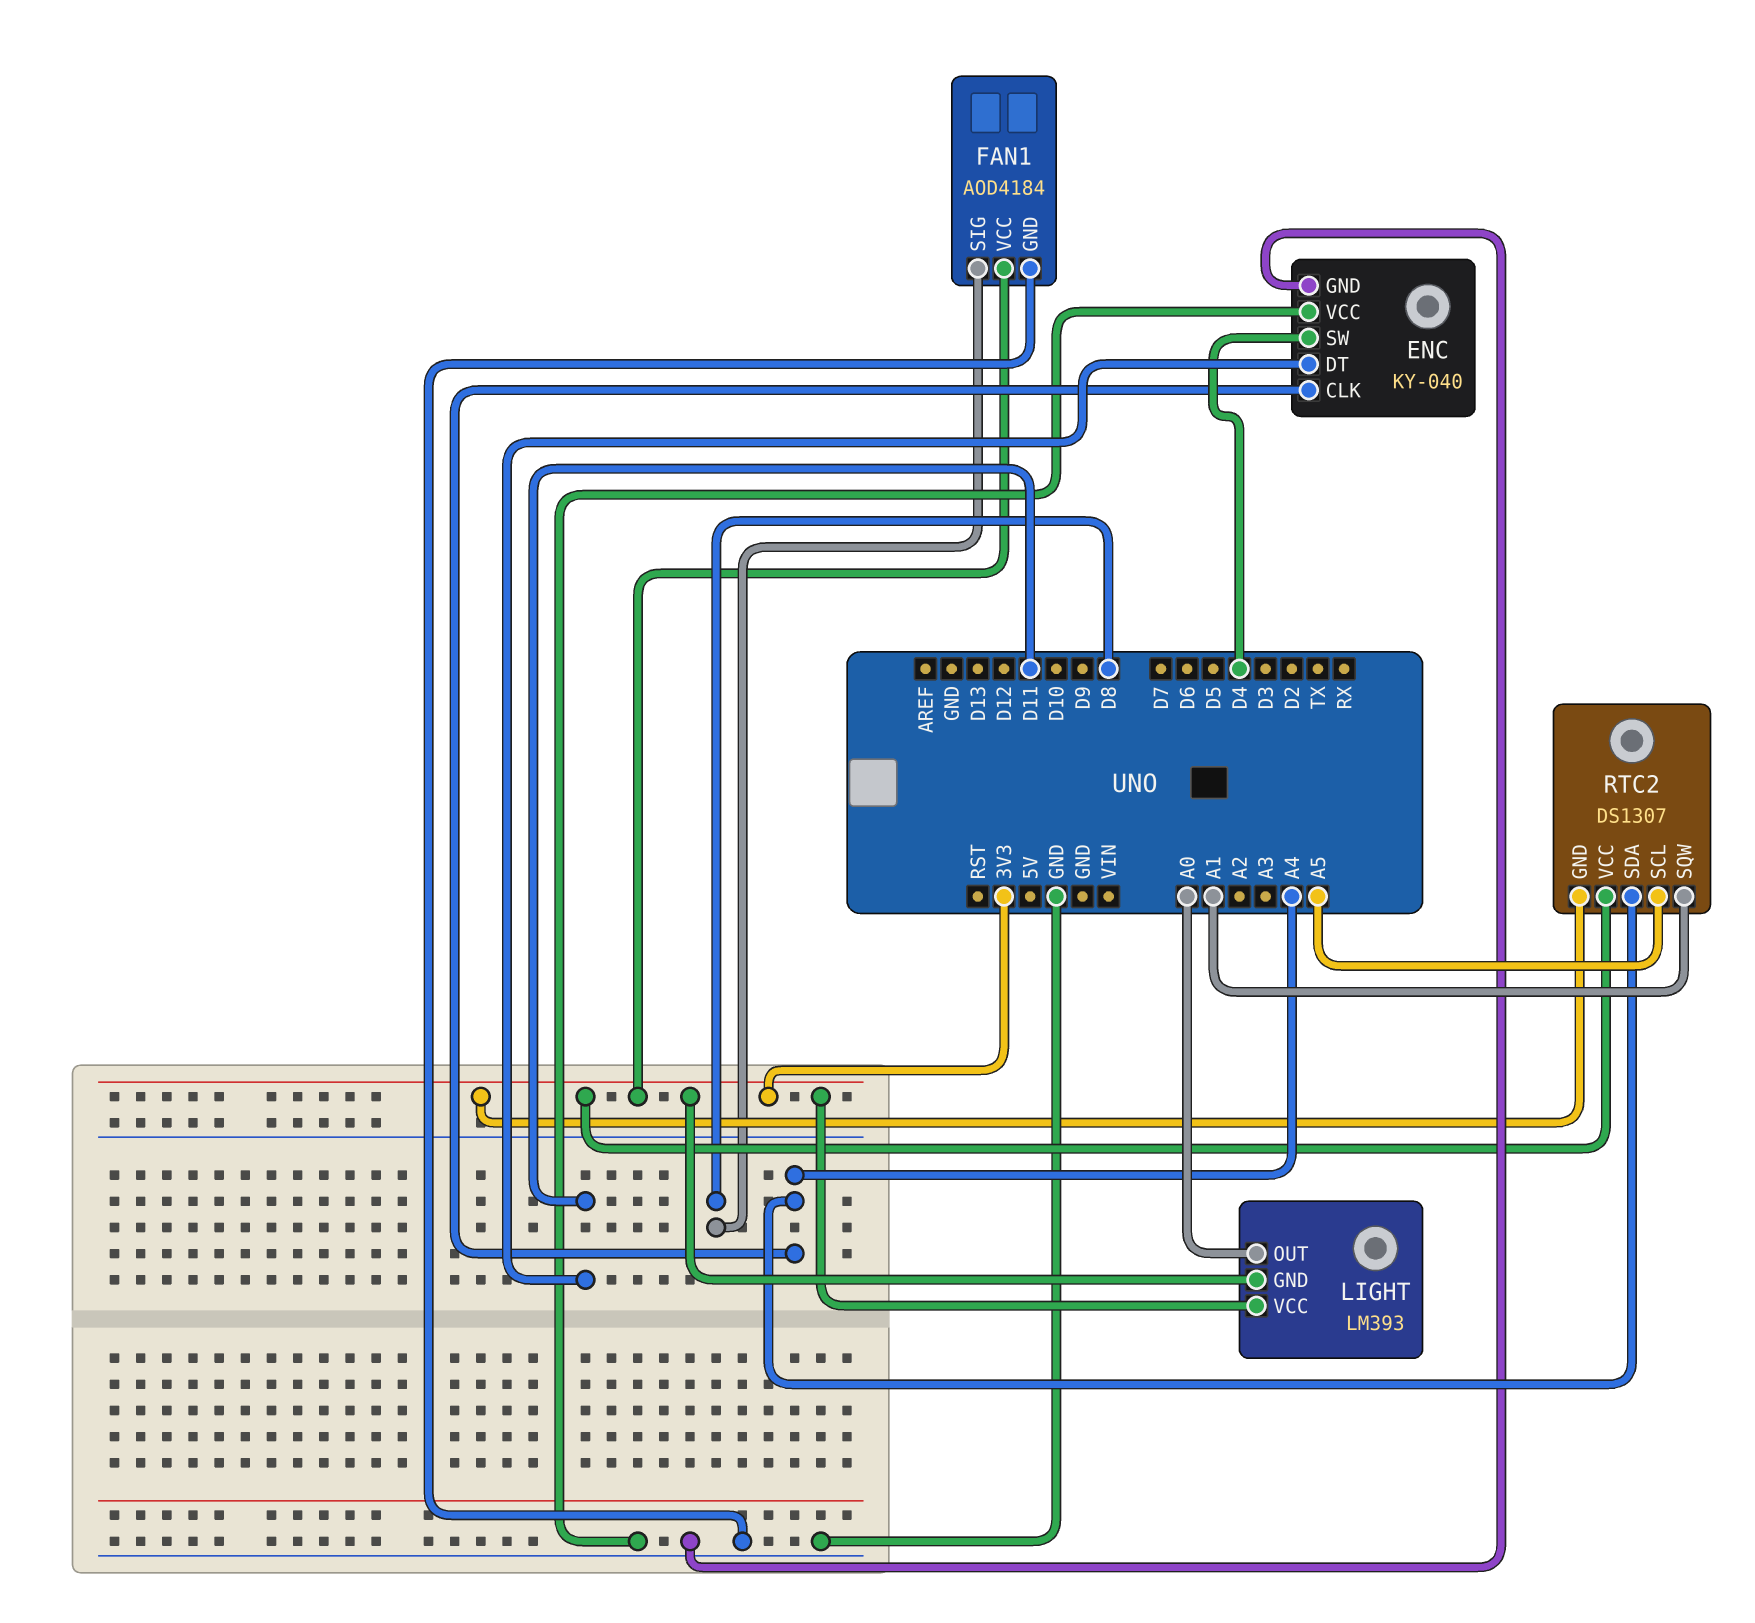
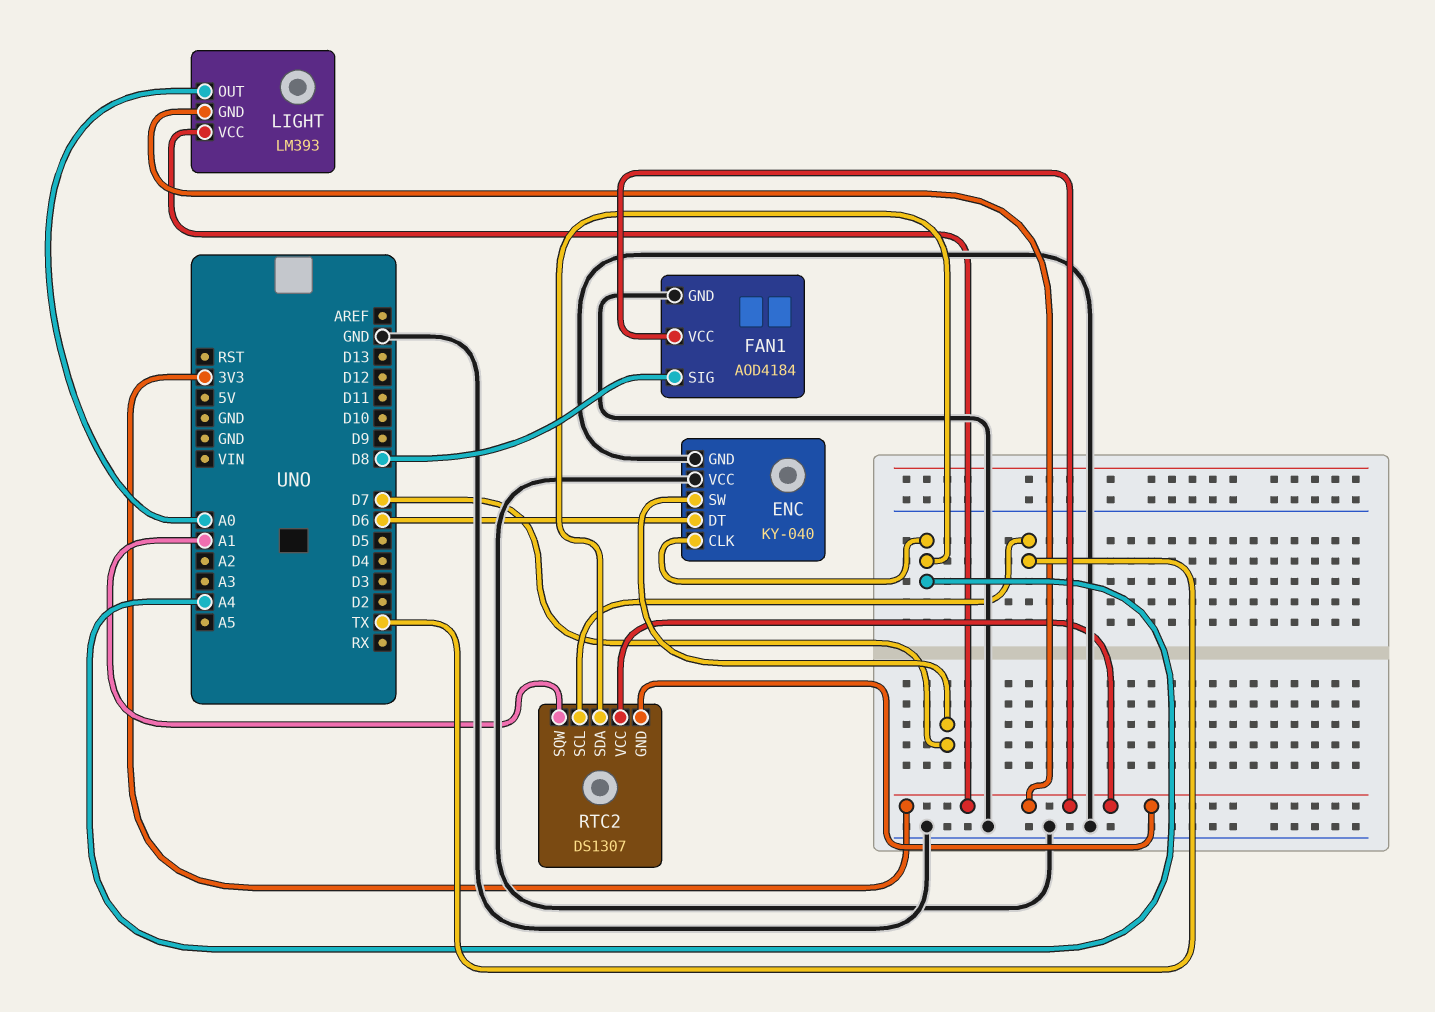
ENC pin DT: D11 -> D6
ENC pin SW: D4 -> D7
RTC2 pin SCL: A5 -> TX

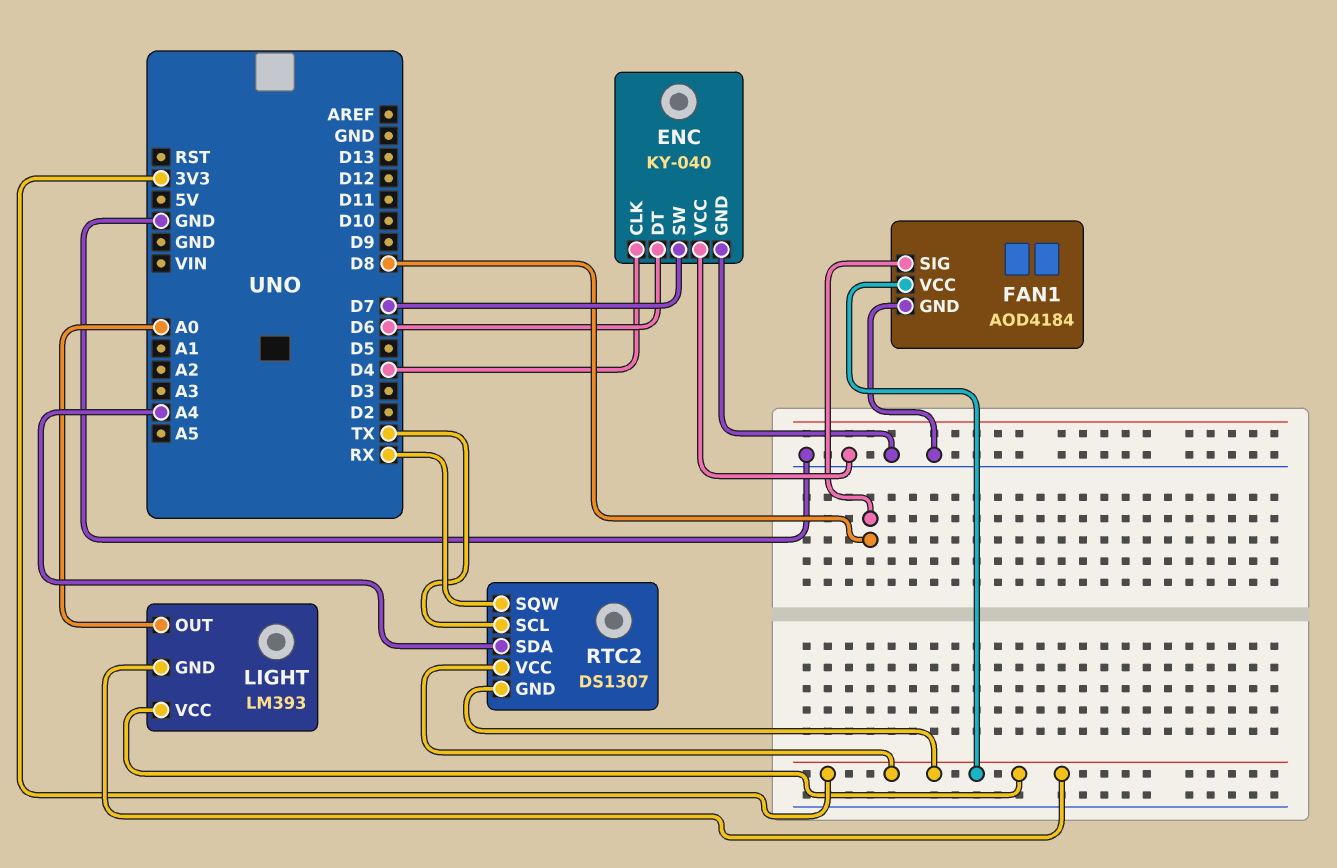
ENC pin CLK: A4 -> D4
RTC2 pin SQW: A1 -> RX

